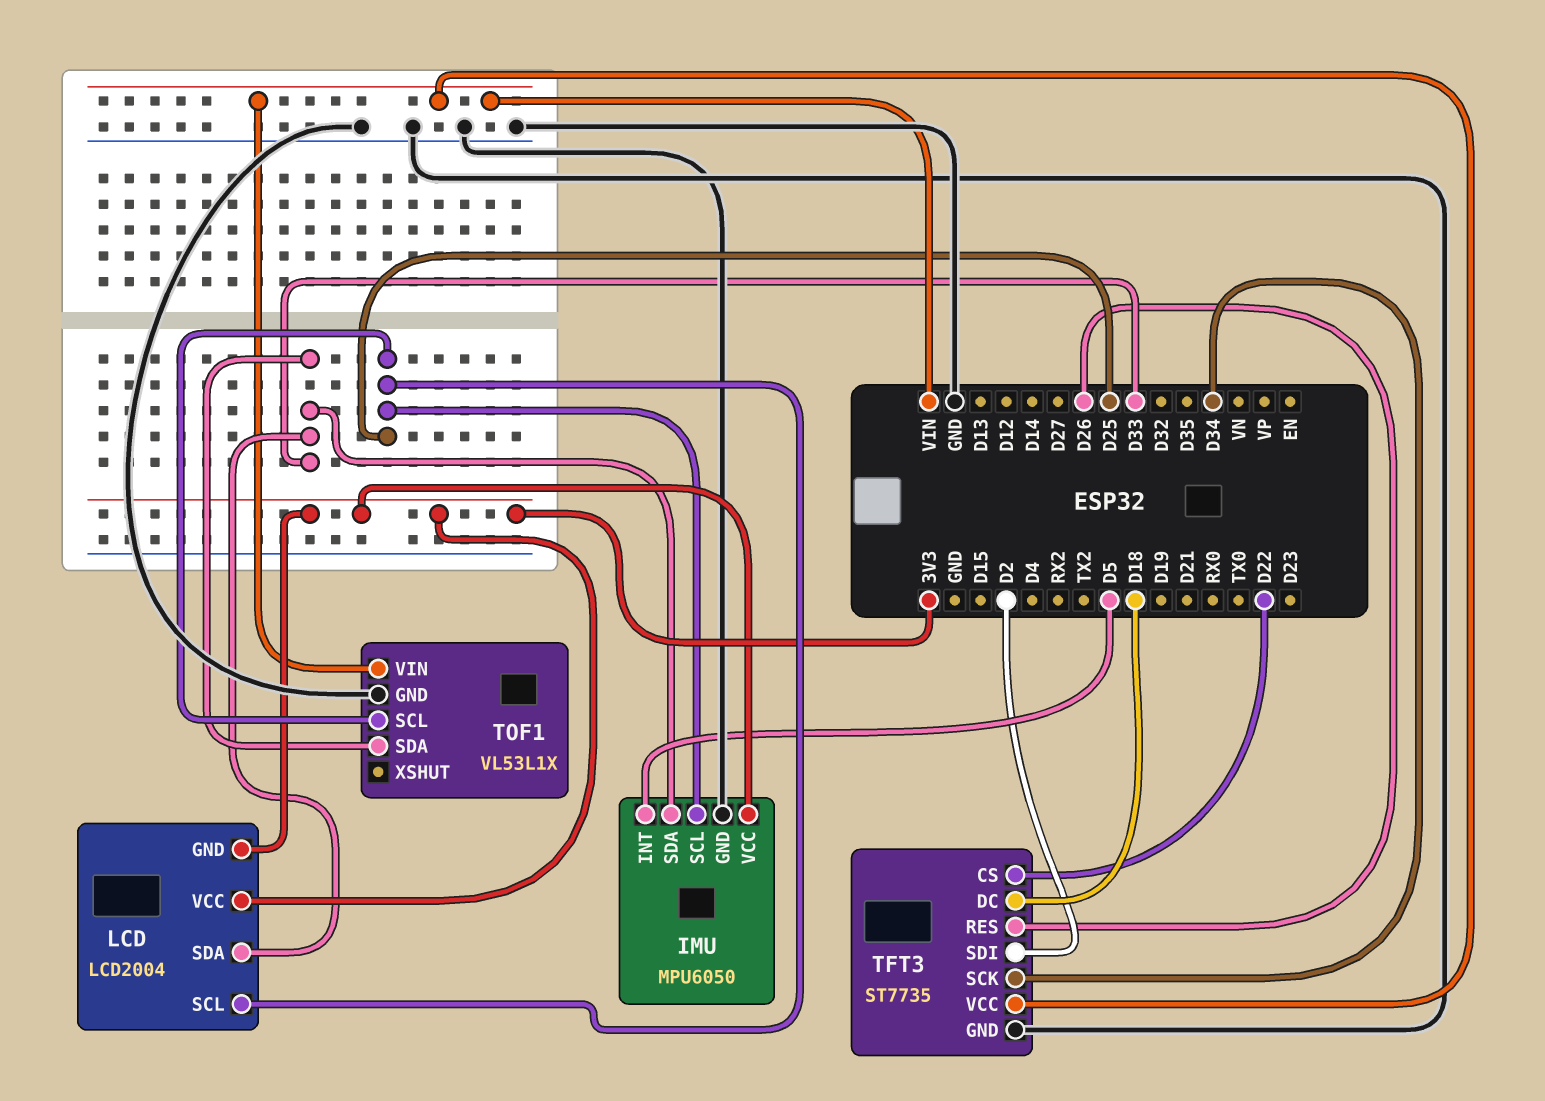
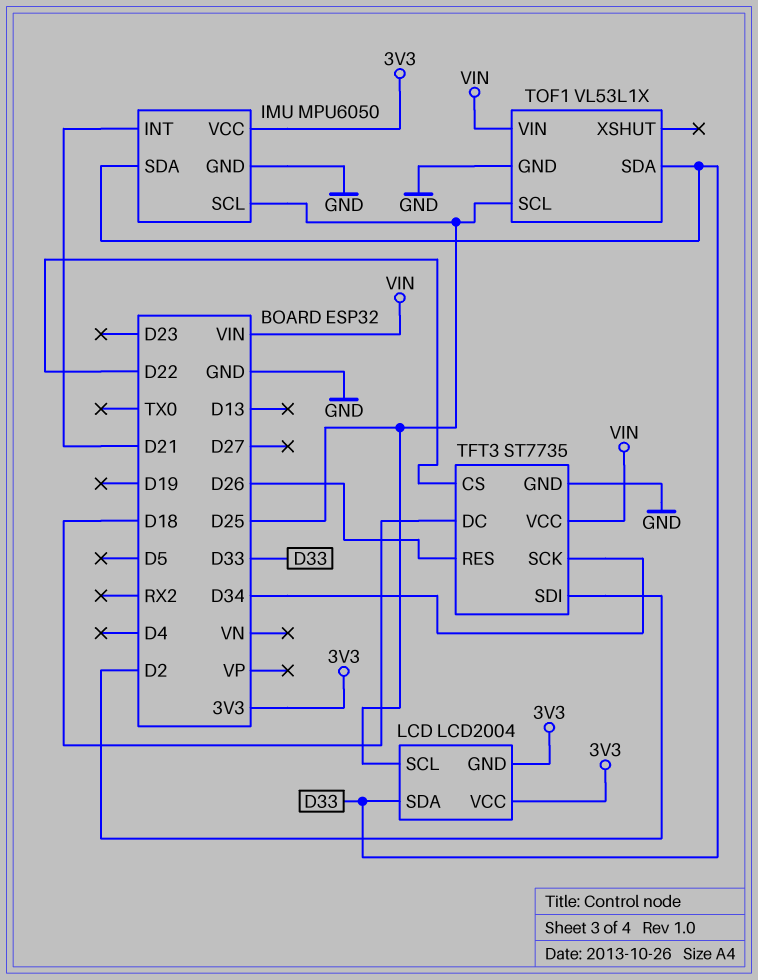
IMU pin INT: D5 -> D21

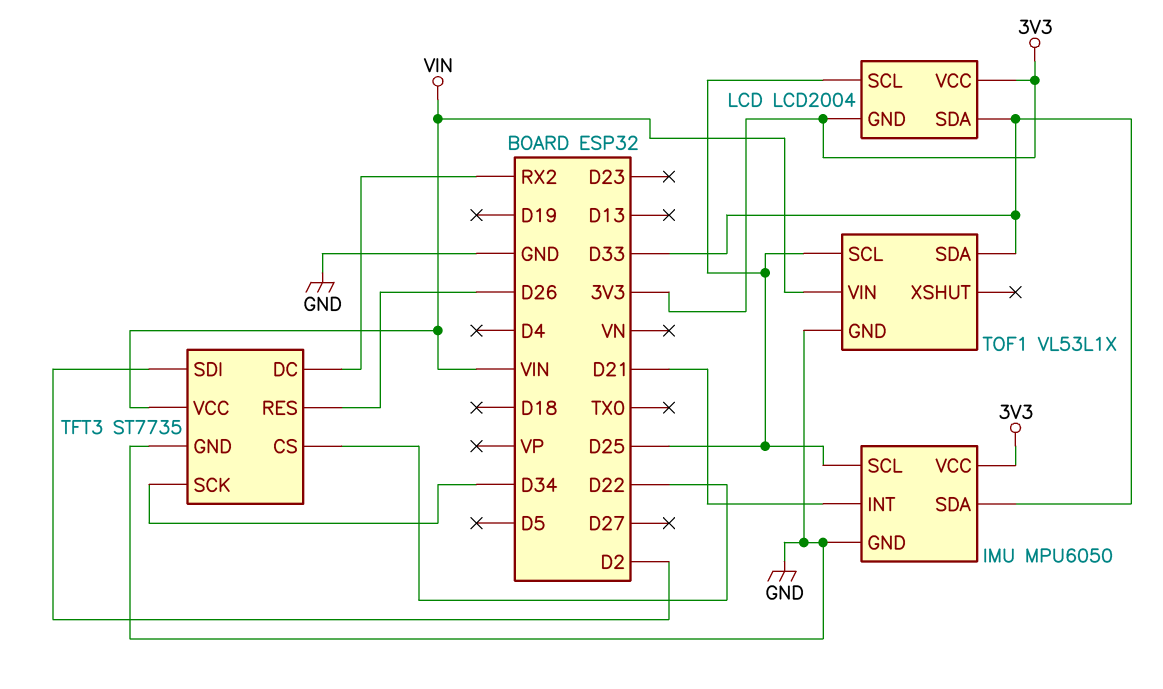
TFT3 pin DC: D18 -> RX2

